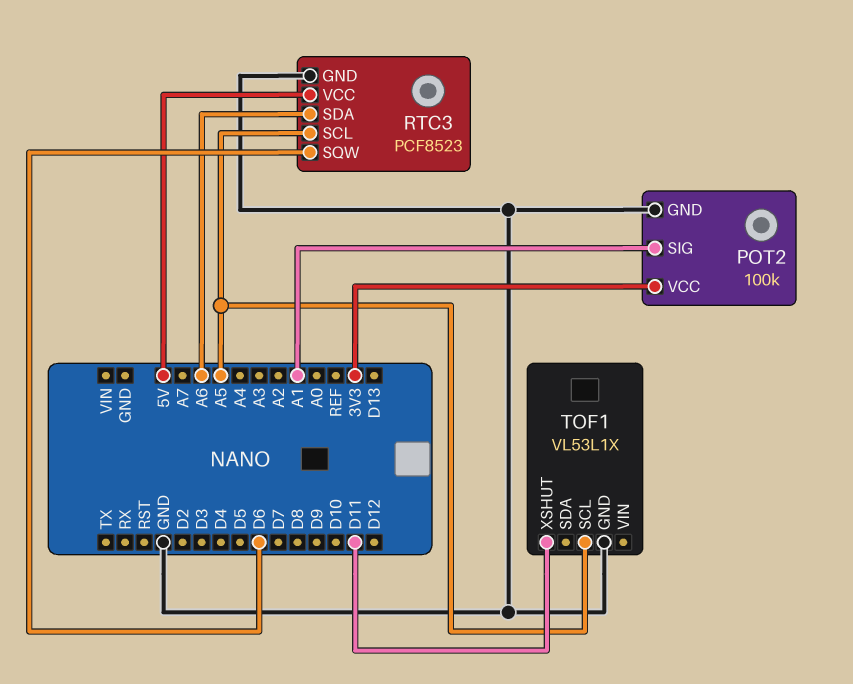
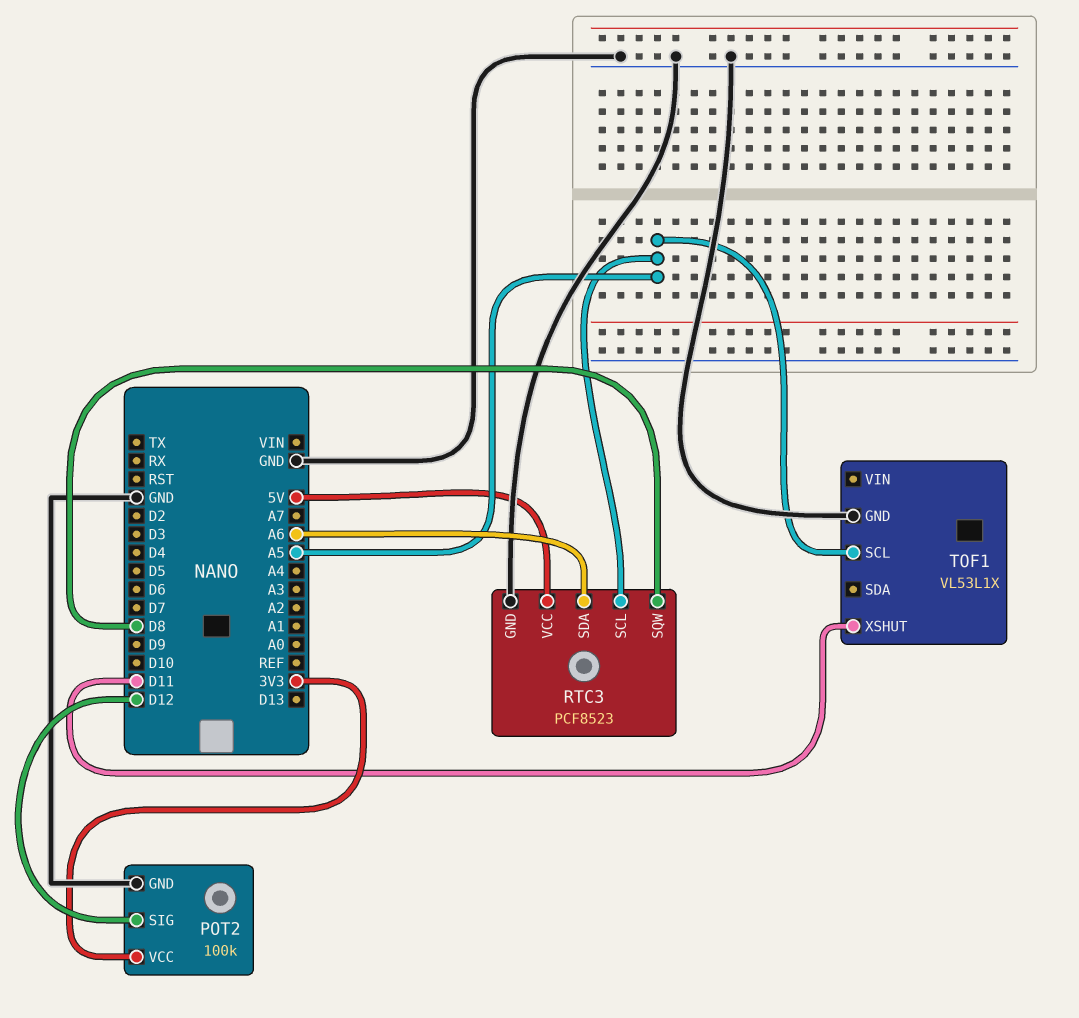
POT2 pin SIG: A1 -> D12
RTC3 pin SQW: D6 -> D8

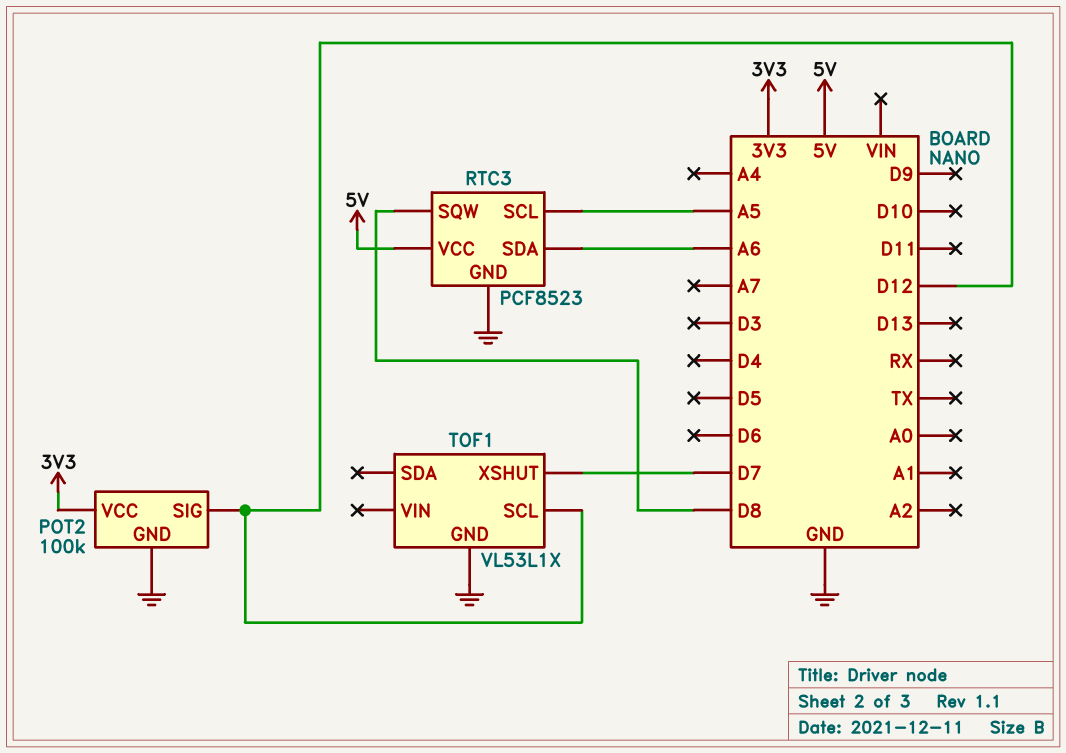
TOF1 pin SCL: A5 -> D12
TOF1 pin XSHUT: D11 -> D7

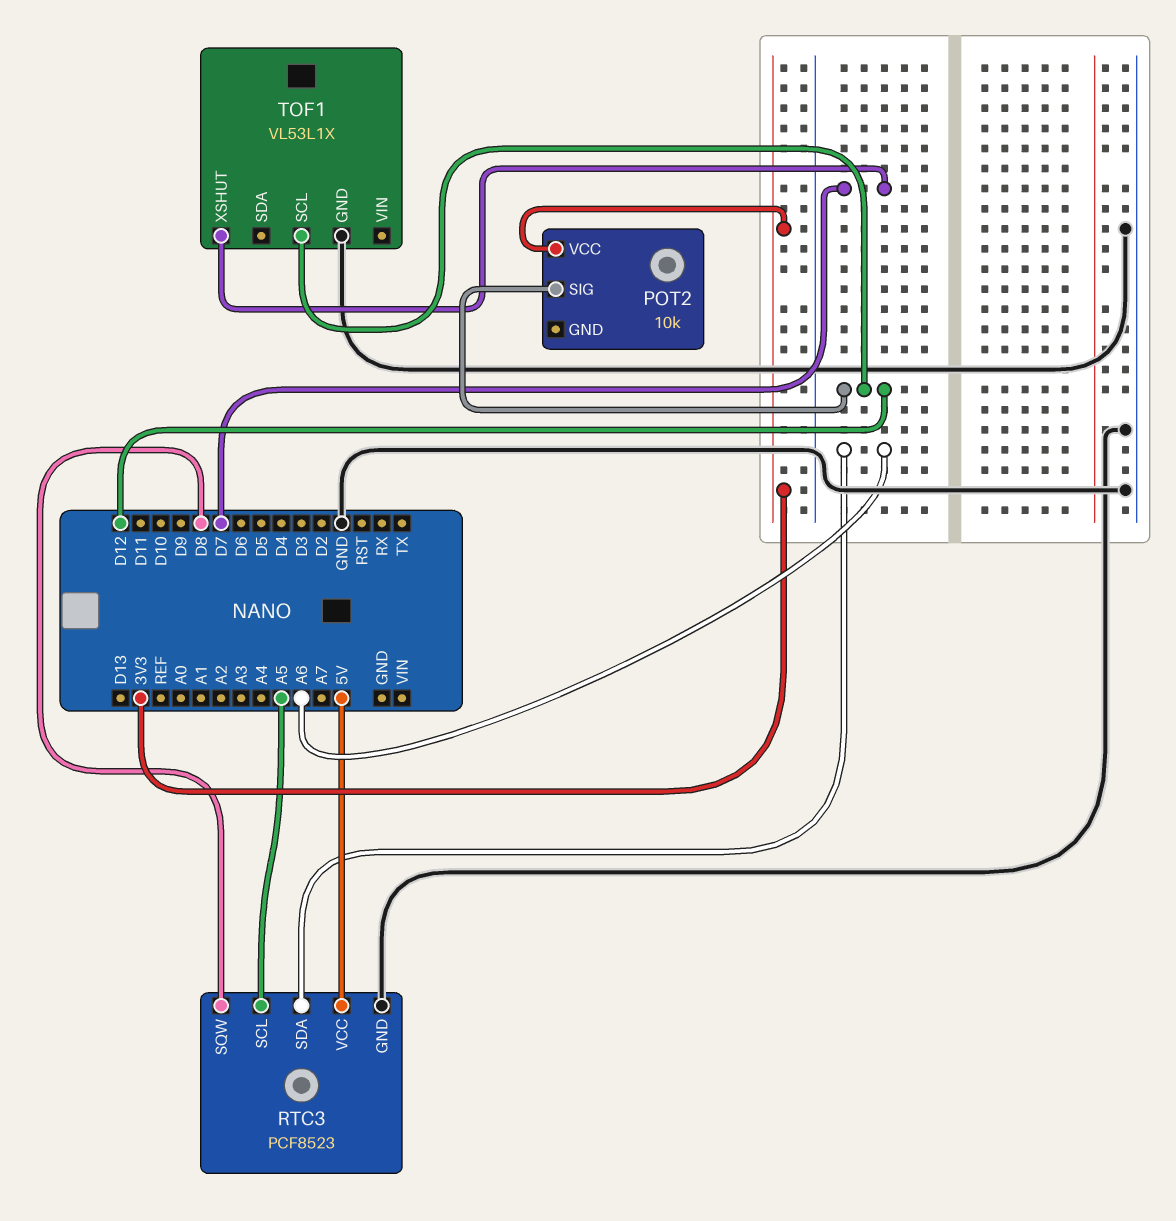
POT2: 100k -> 10k
POT2 pin GND: GND -> none

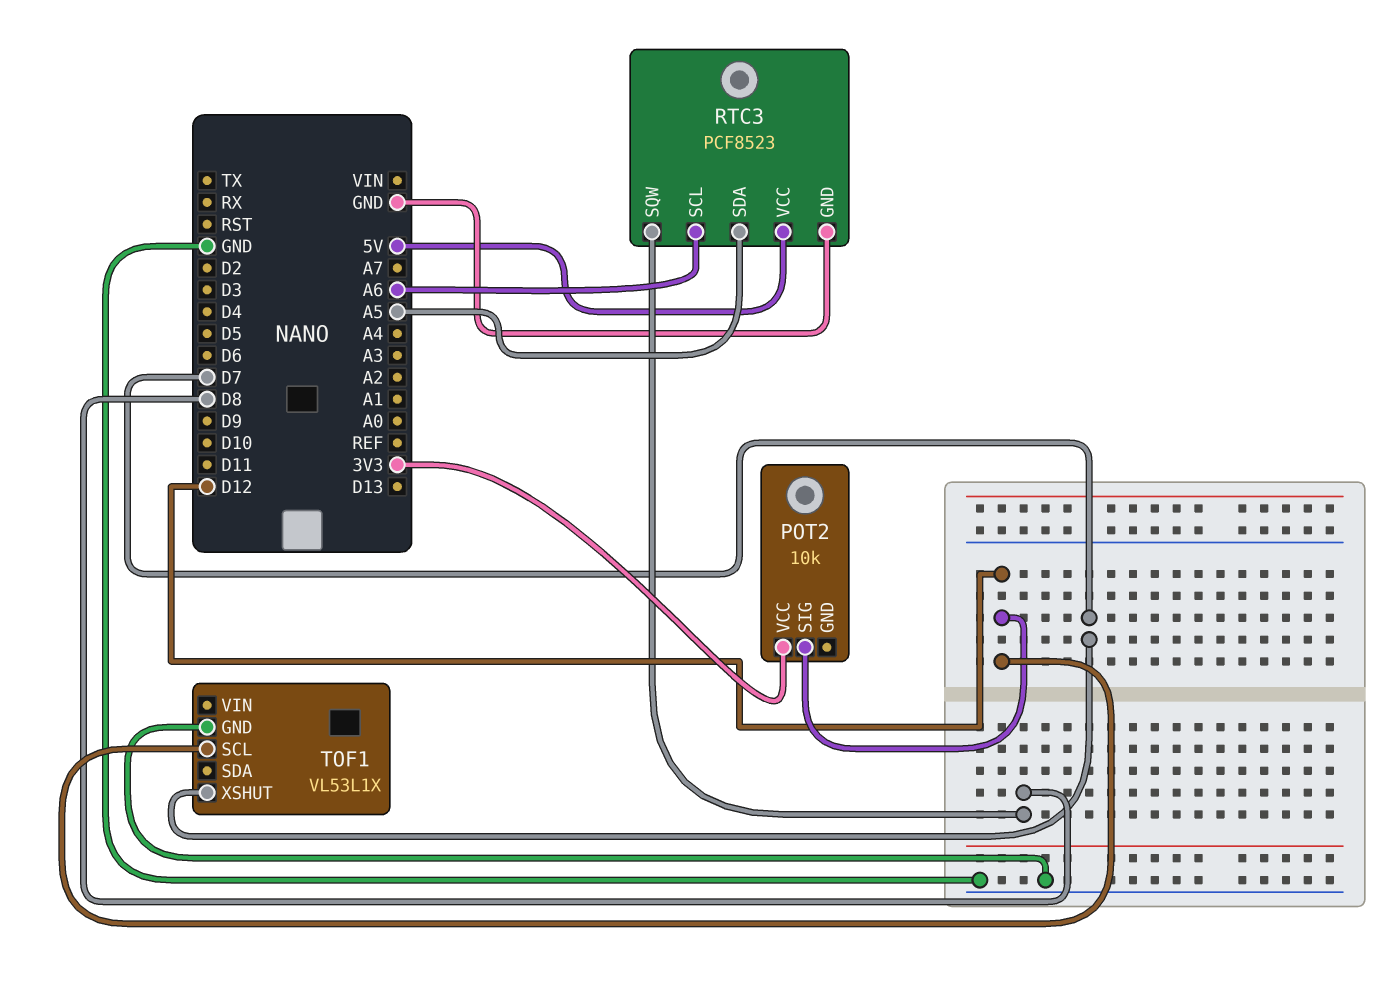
RTC3 pin SCL: A5 -> A6
RTC3 pin SDA: A6 -> A5

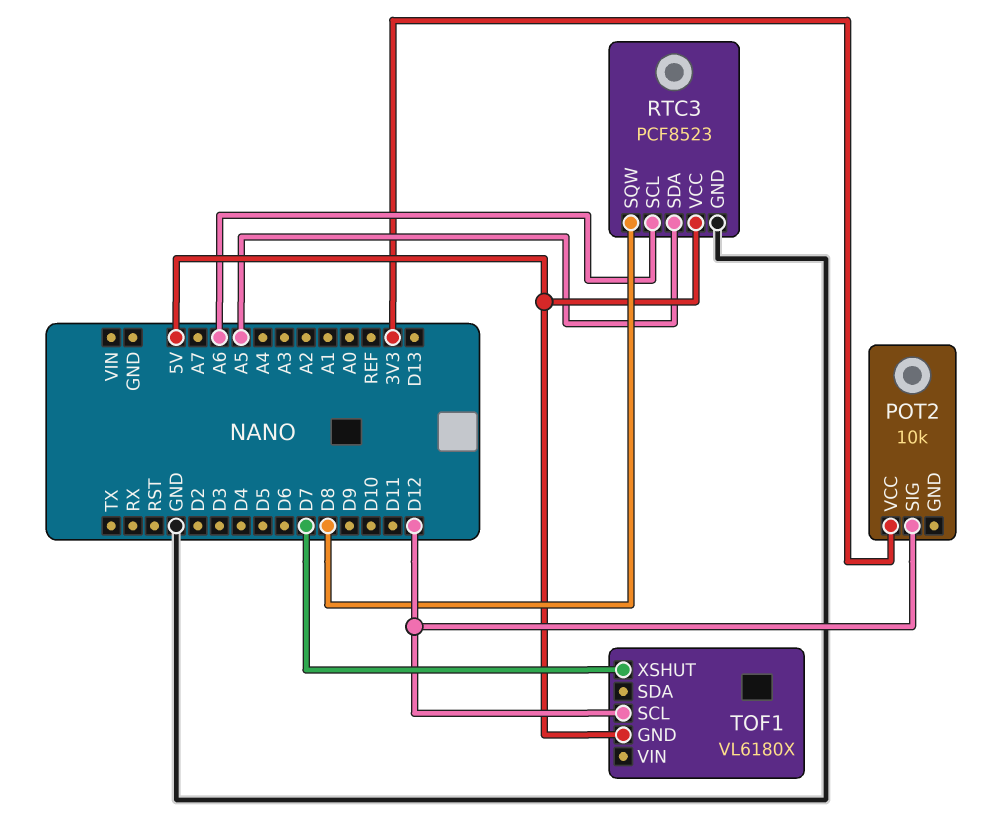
TOF1: VL53L1X -> VL6180X
TOF1 pin GND: GND -> 5V

